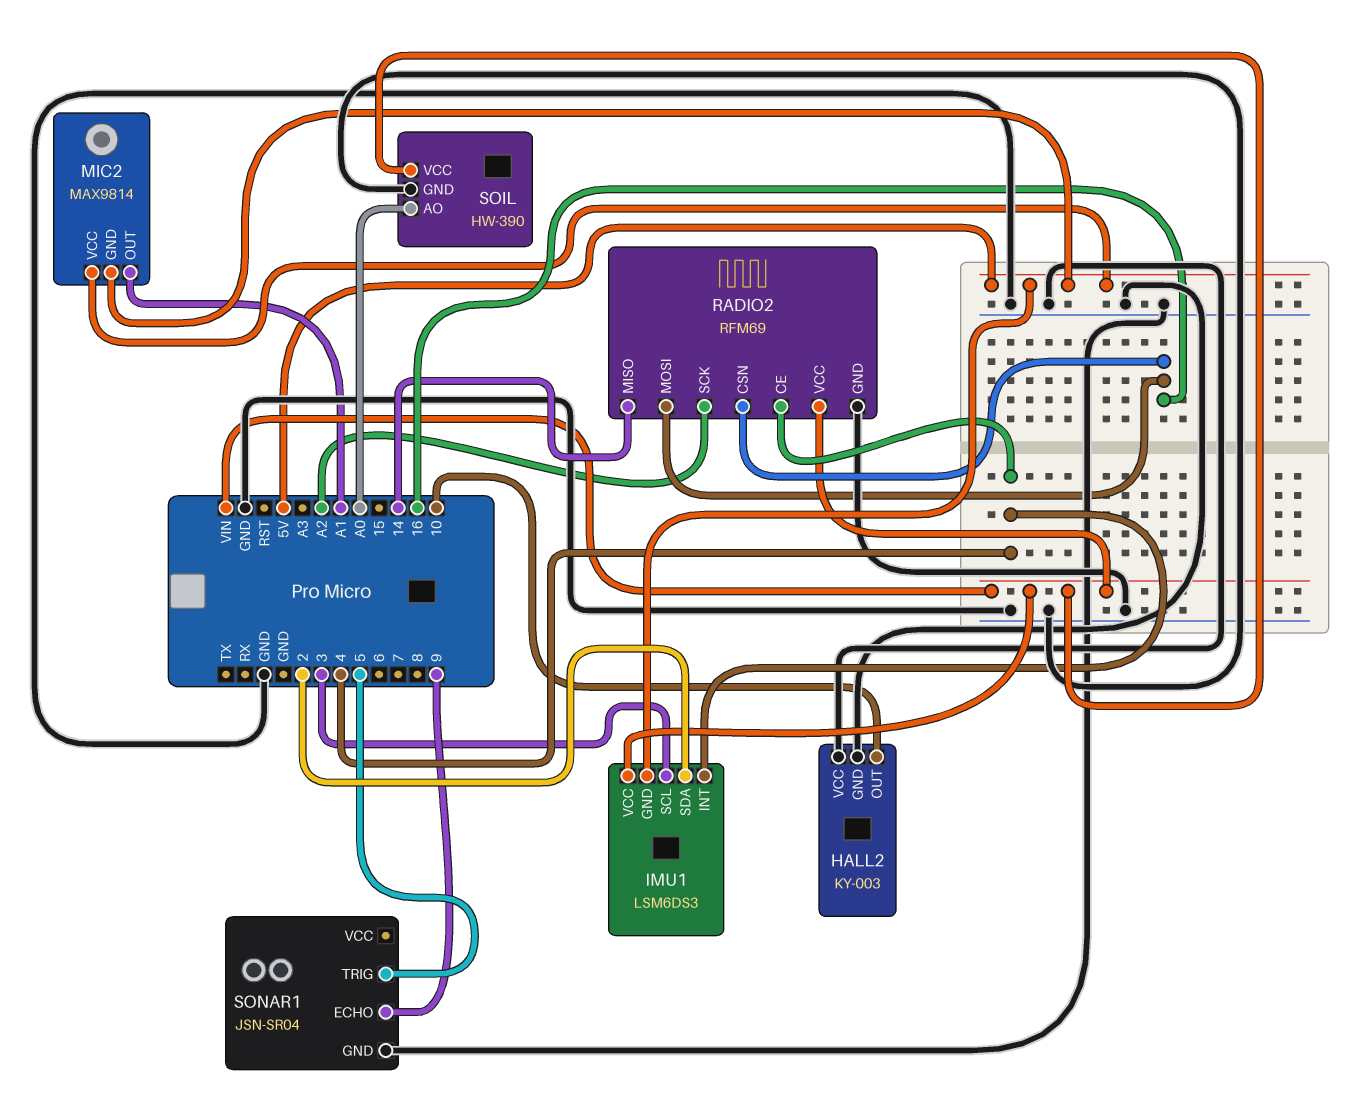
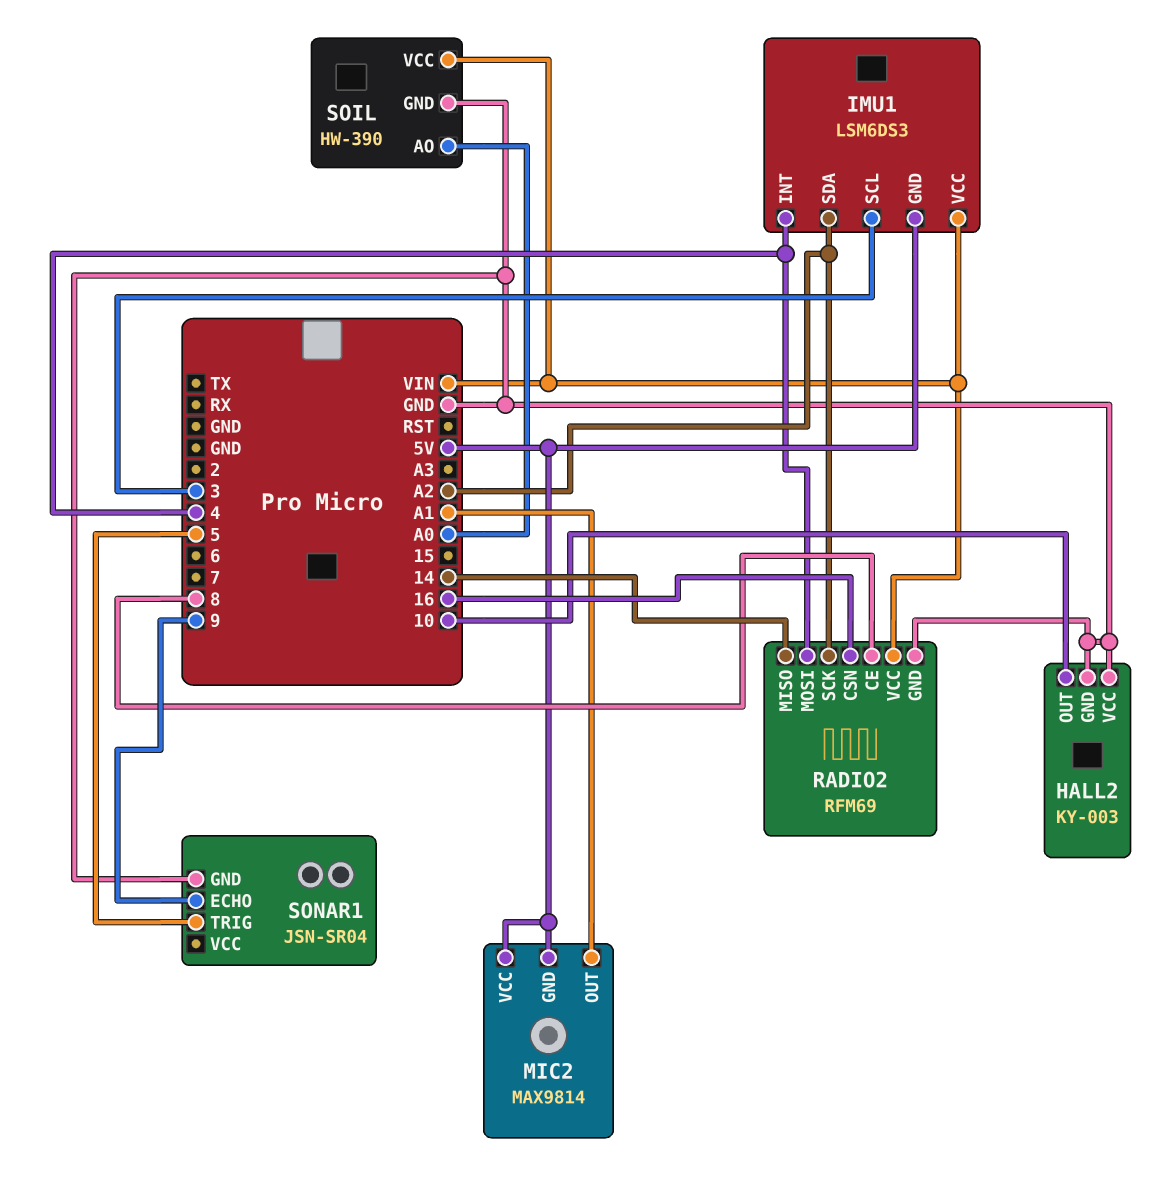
IMU1 pin SDA: 2 -> A2
RADIO2 pin CE: 4 -> 8
RADIO2 pin MOSI: 16 -> 4

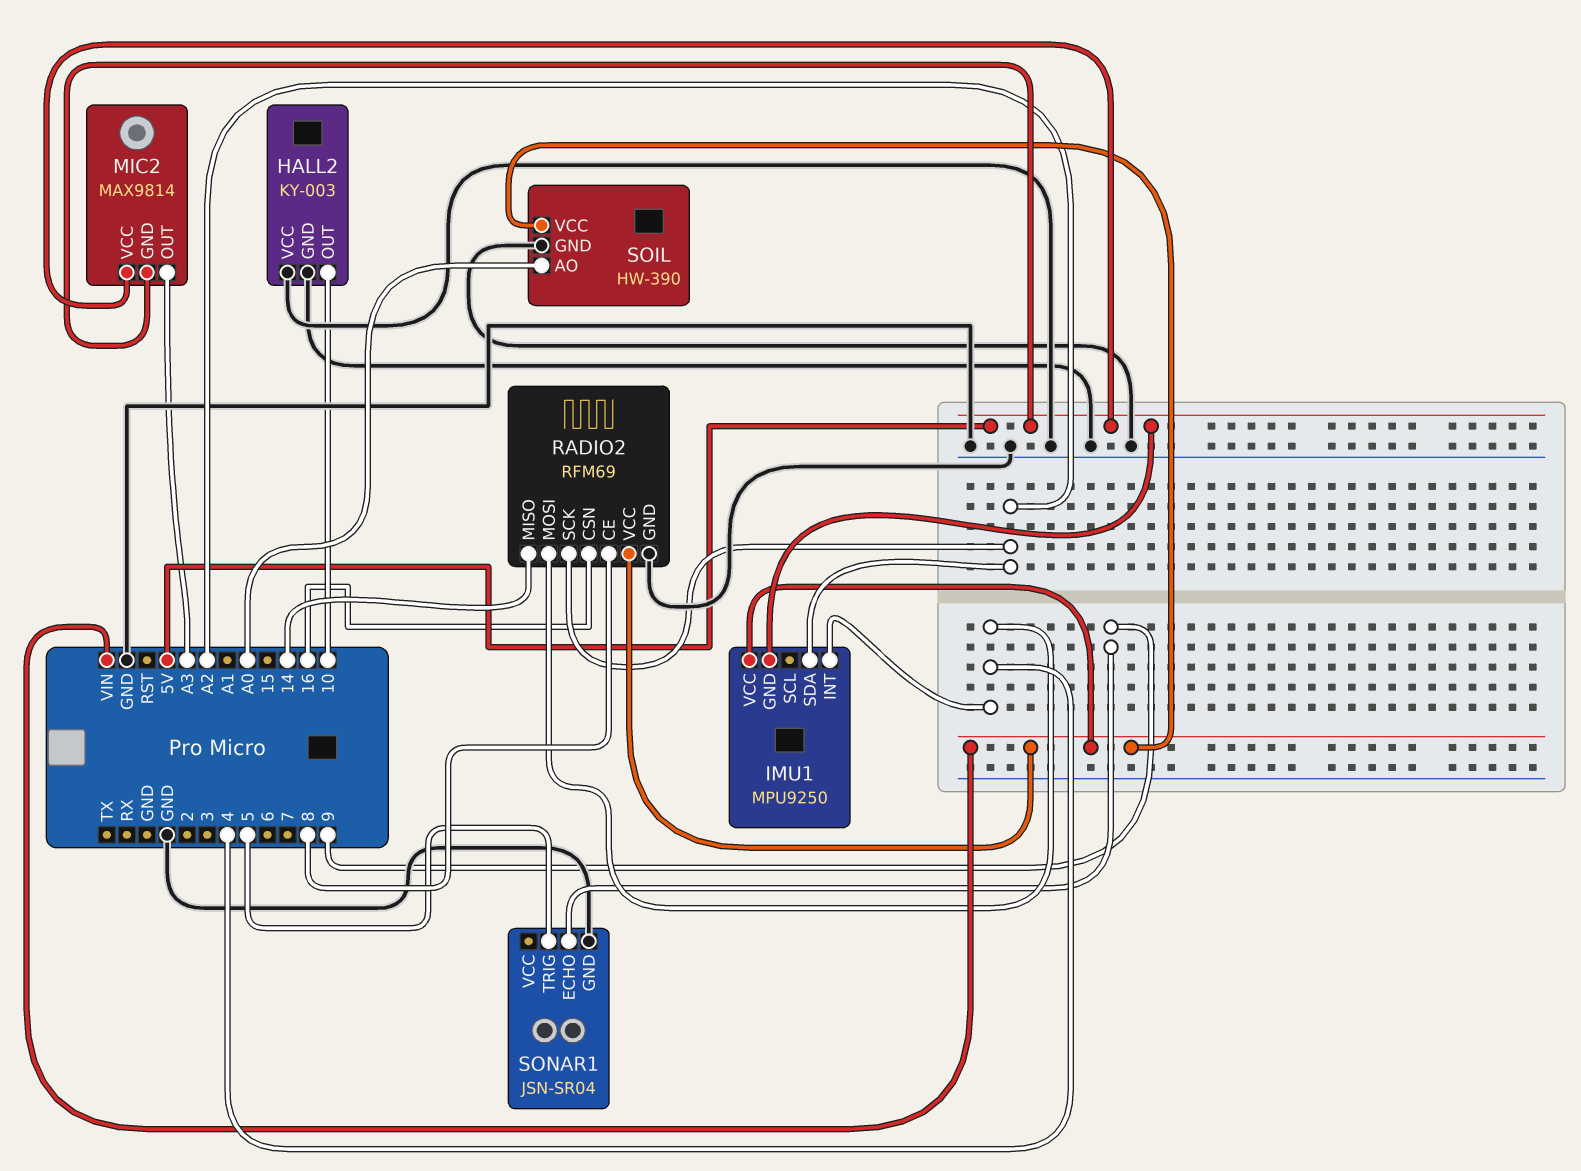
IMU1: LSM6DS3 -> MPU9250
IMU1 pin SCL: 3 -> none
MIC2 pin OUT: A1 -> A3

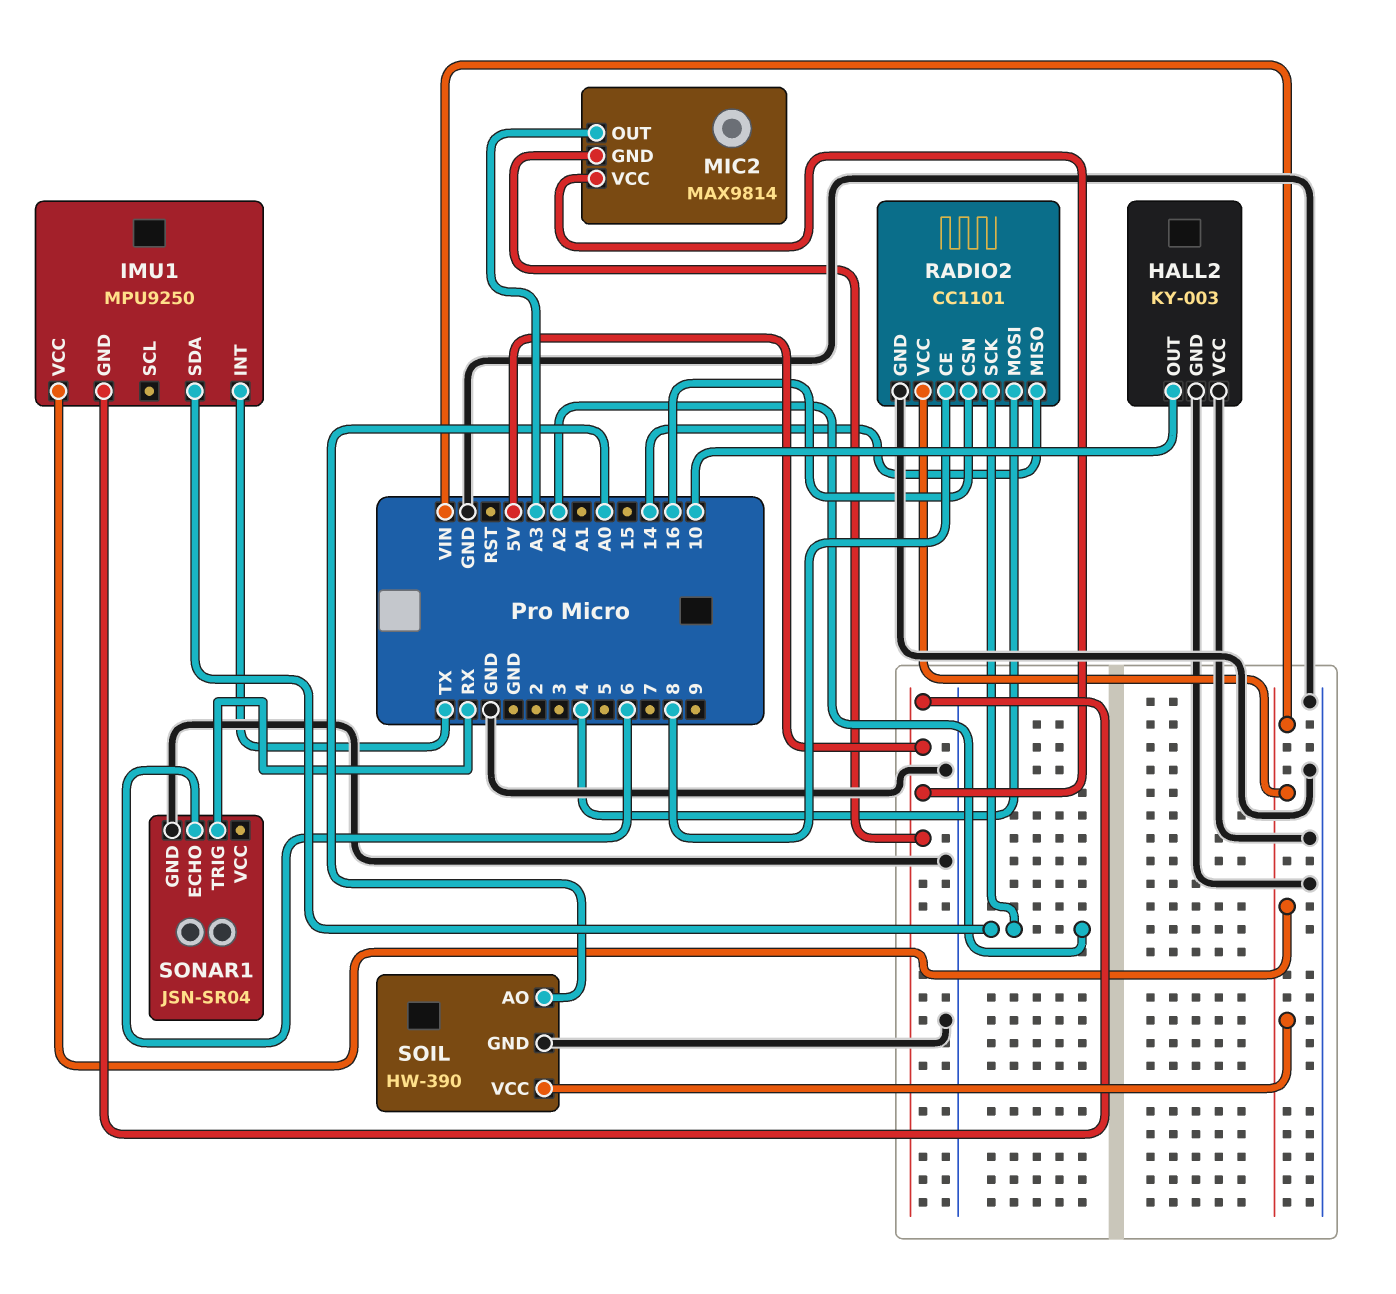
IMU1 pin INT: 4 -> TX
RADIO2: RFM69 -> CC1101
SONAR1 pin ECHO: 9 -> 6
SONAR1 pin TRIG: 5 -> RX

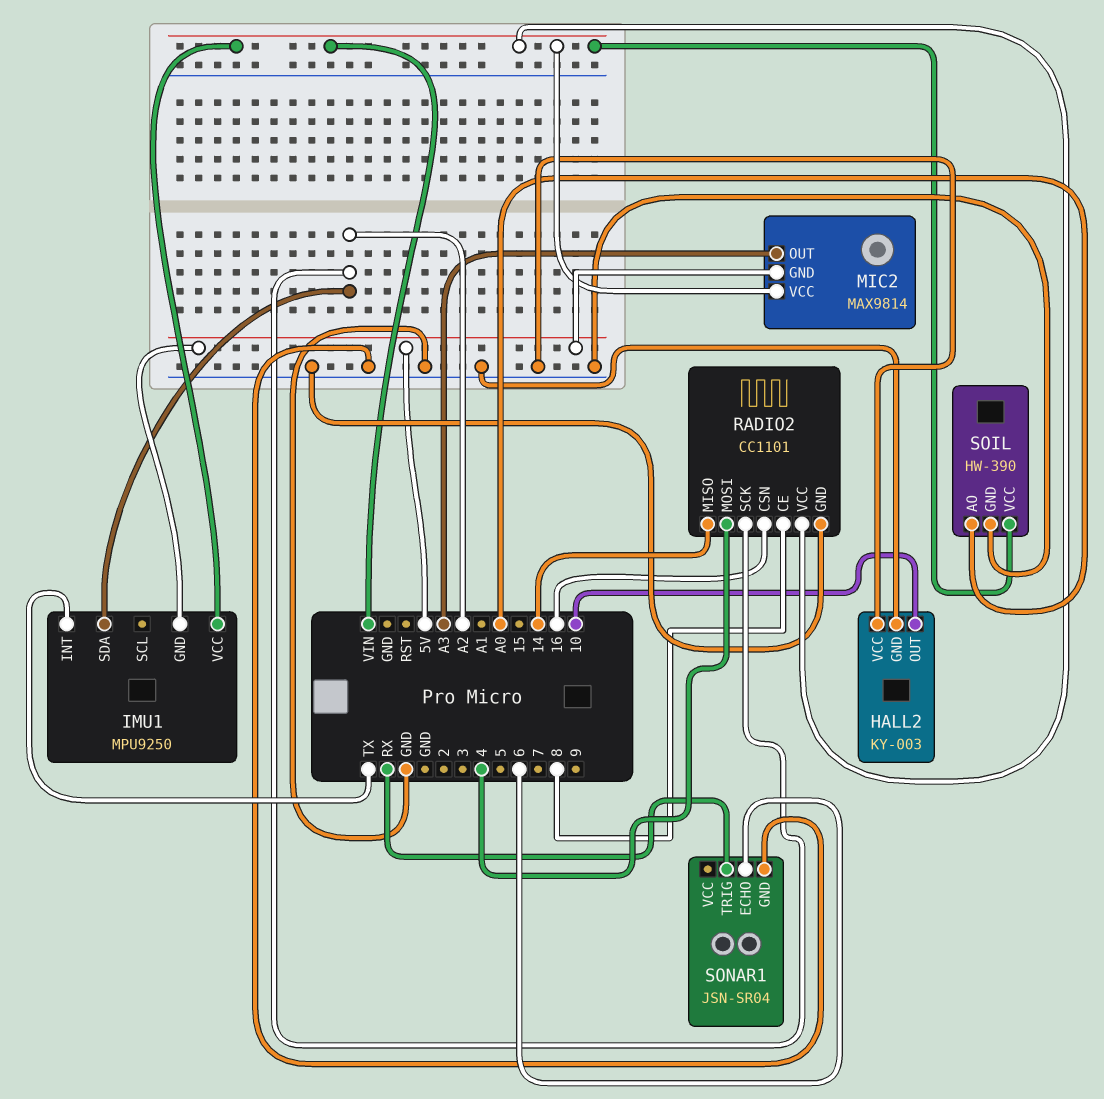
MIC2 pin VCC: 5V -> VIN

